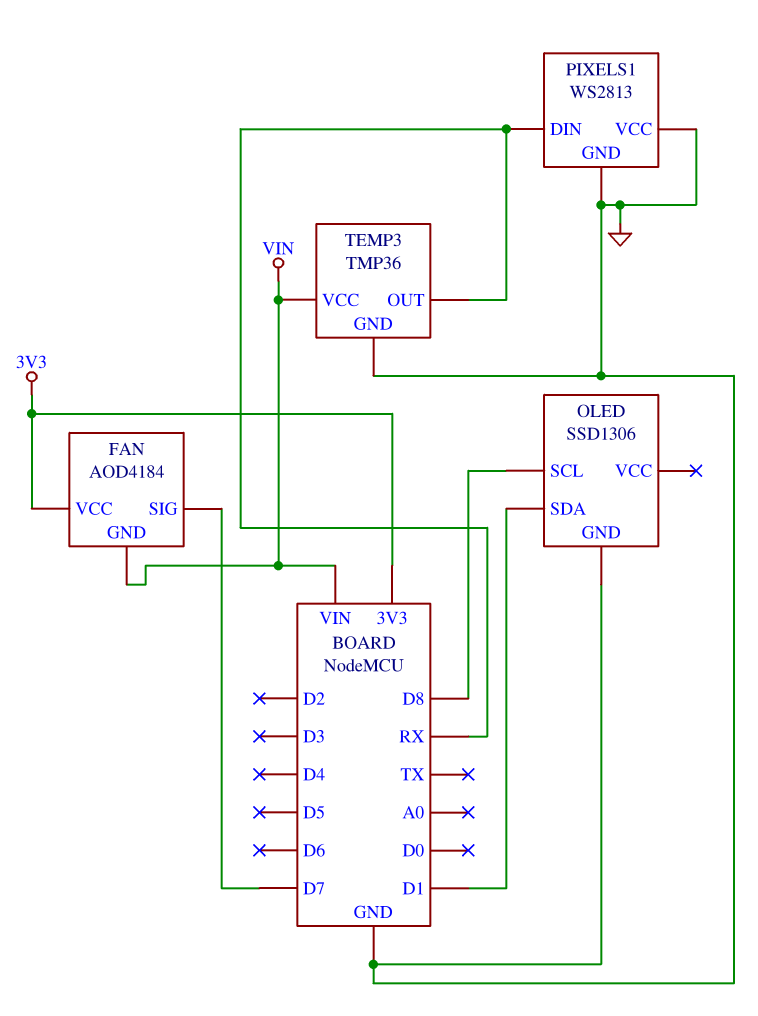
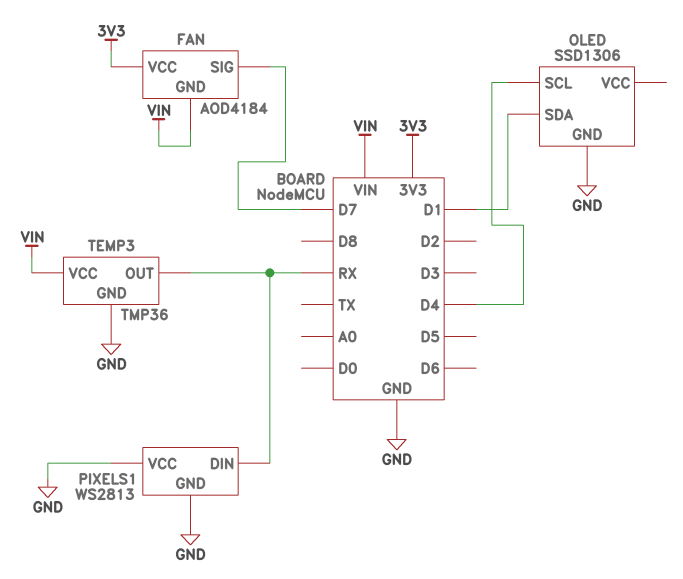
OLED pin SCL: D8 -> D4

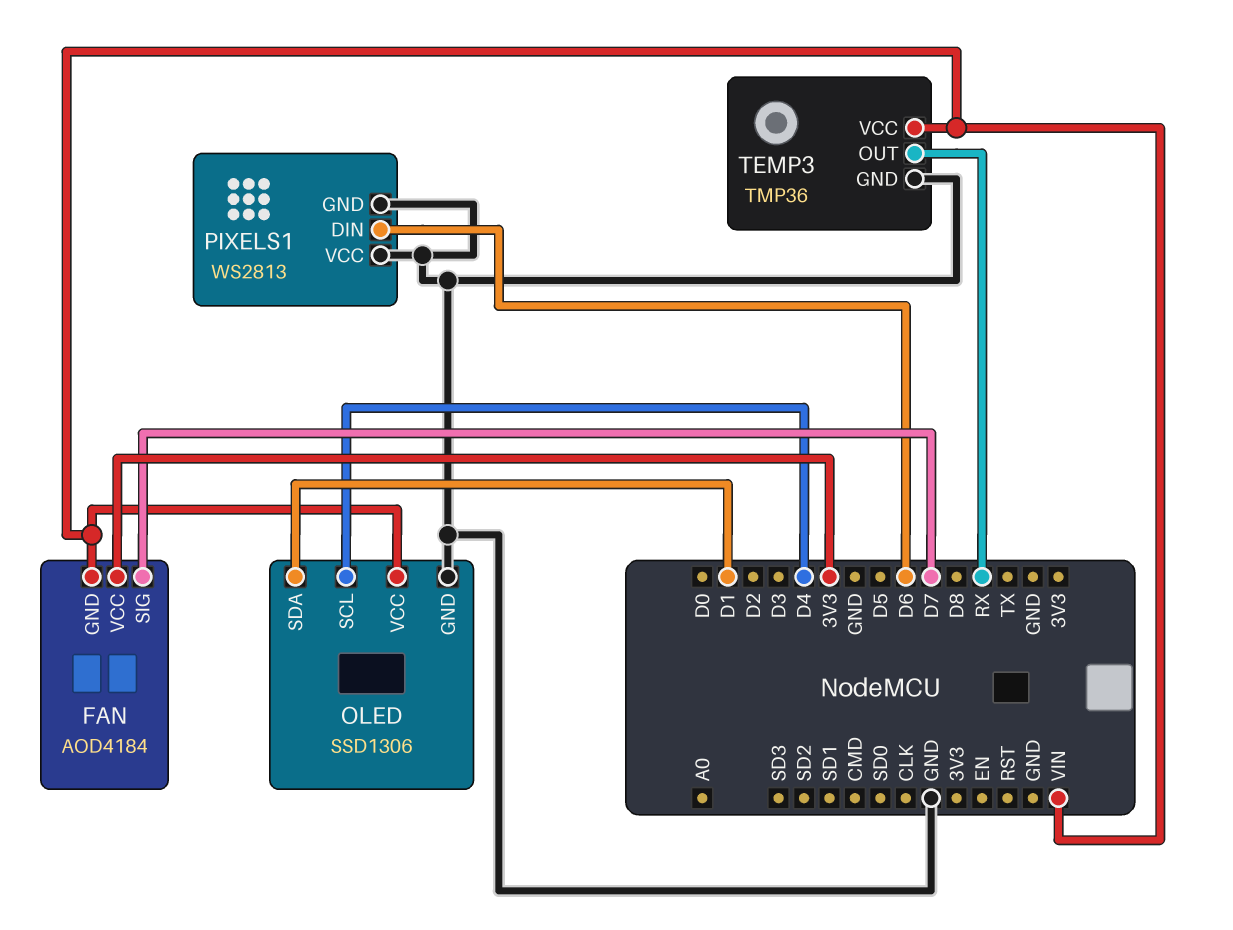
OLED pin VCC: none -> VIN
PIXELS1 pin DIN: RX -> D6

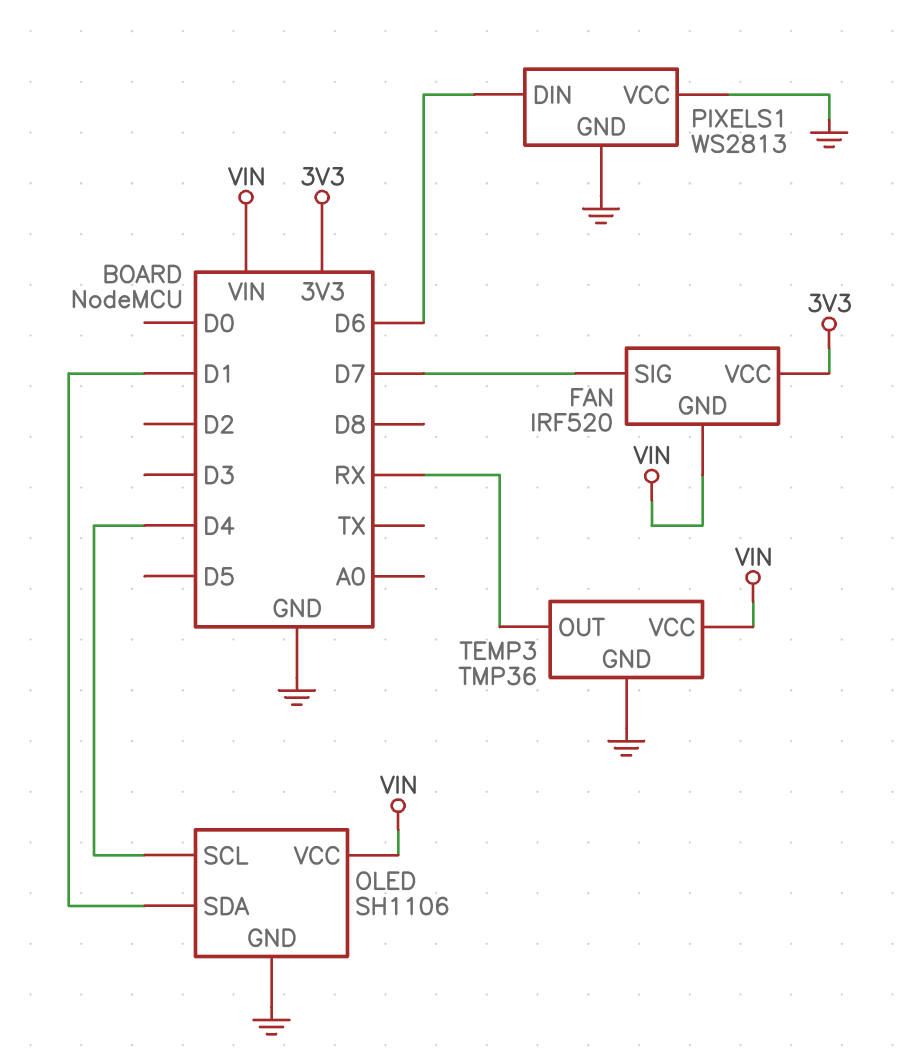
FAN: AOD4184 -> IRF520
OLED: SSD1306 -> SH1106

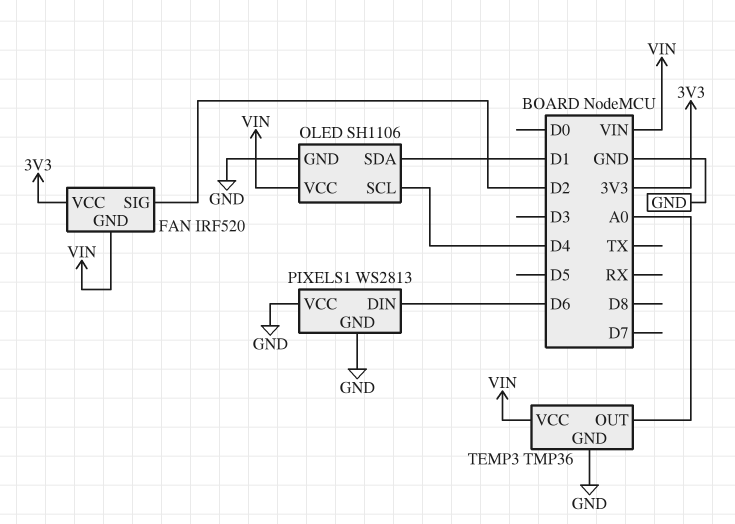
FAN pin SIG: D7 -> D2
TEMP3 pin OUT: RX -> A0

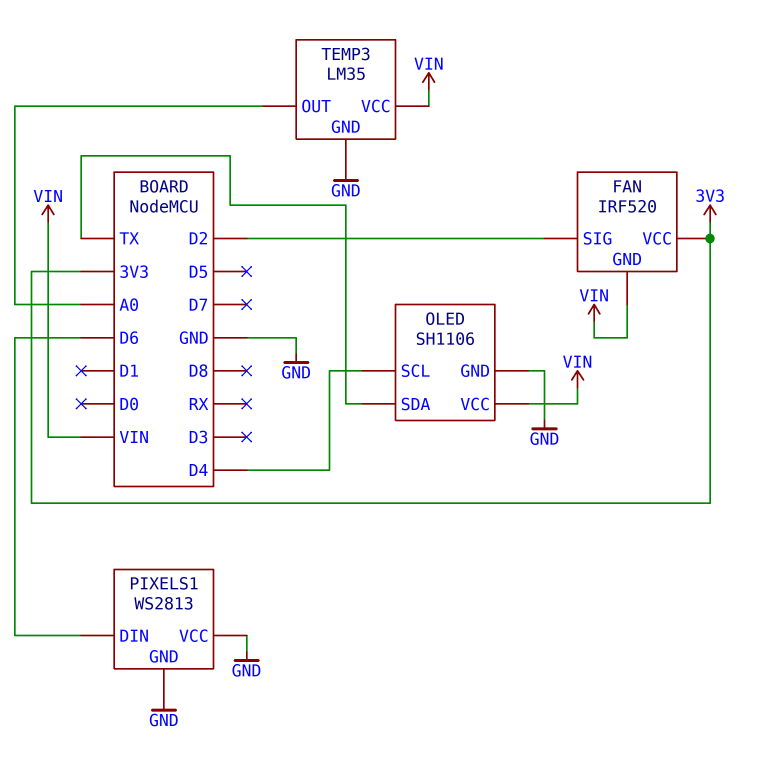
OLED pin SDA: D1 -> TX
TEMP3: TMP36 -> LM35

